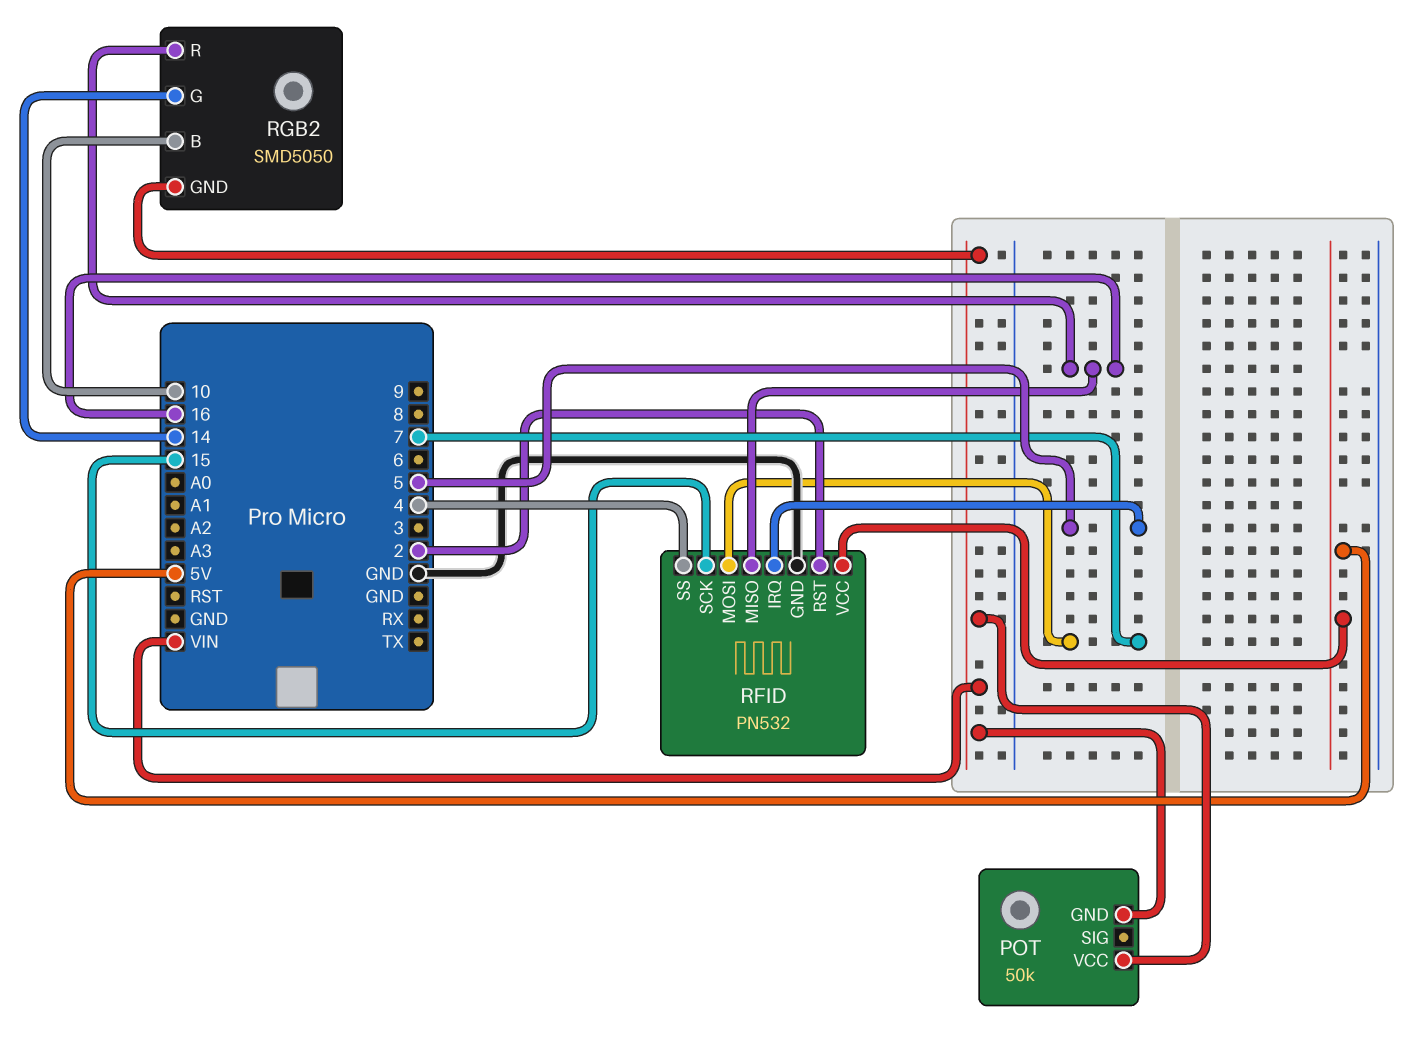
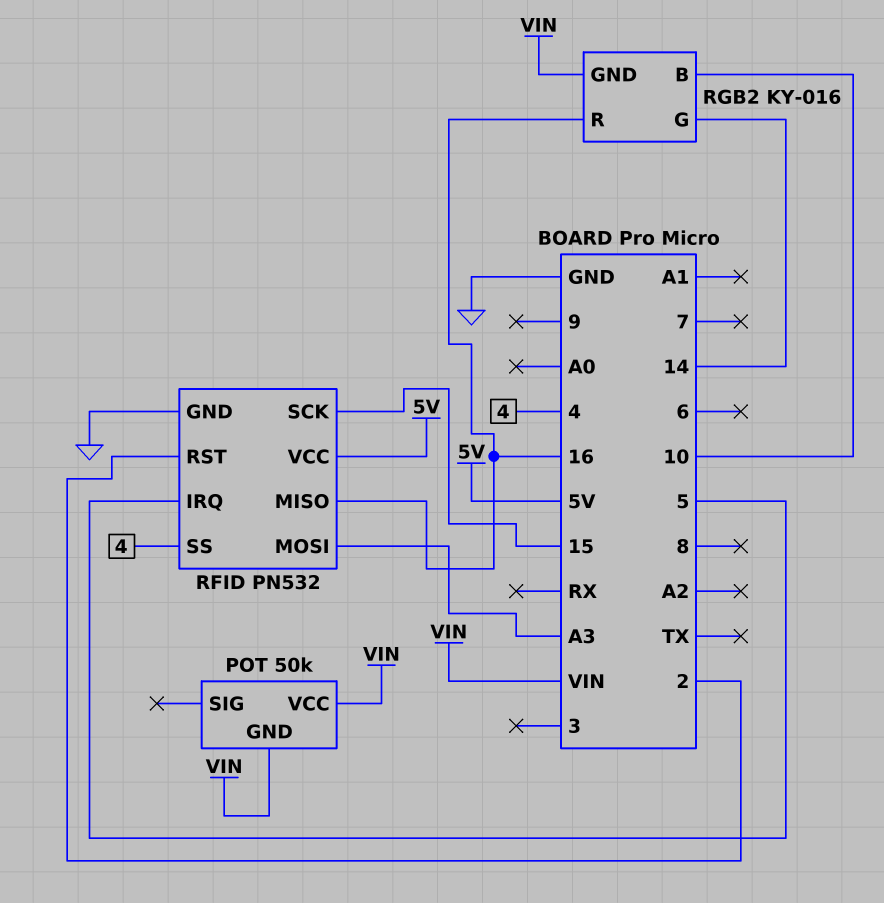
RFID pin MOSI: 7 -> A3
RGB2: SMD5050 -> KY-016

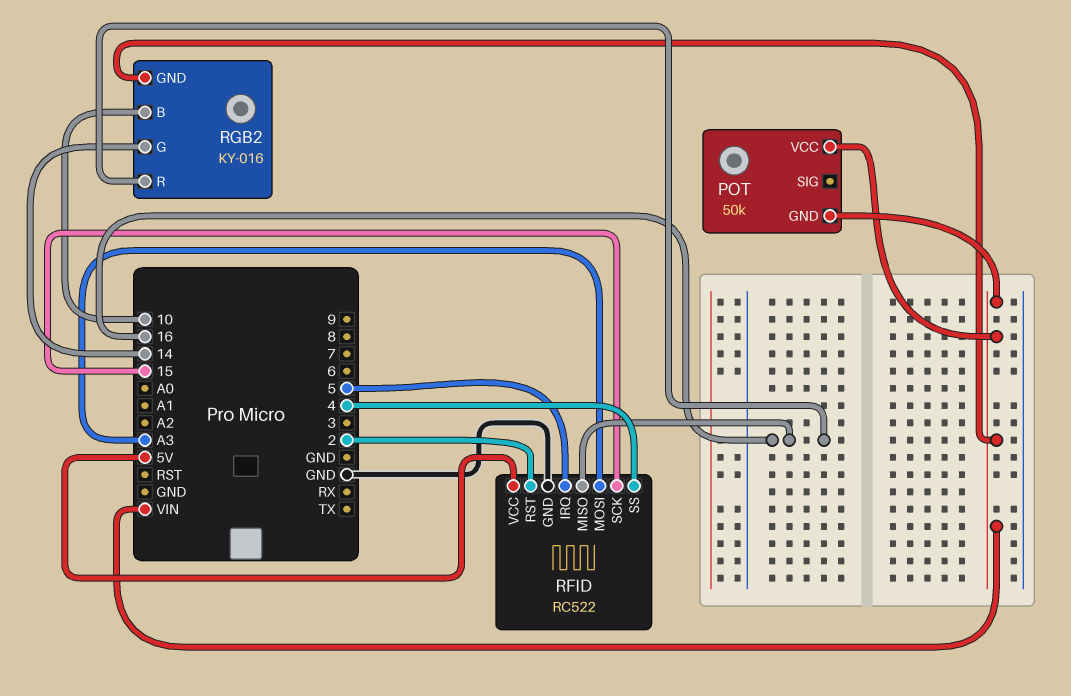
RFID: PN532 -> RC522

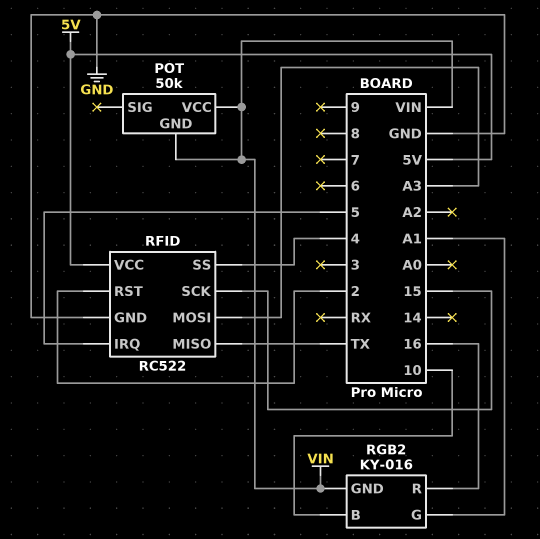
RFID pin MISO: 16 -> TX
RGB2 pin G: 14 -> A1

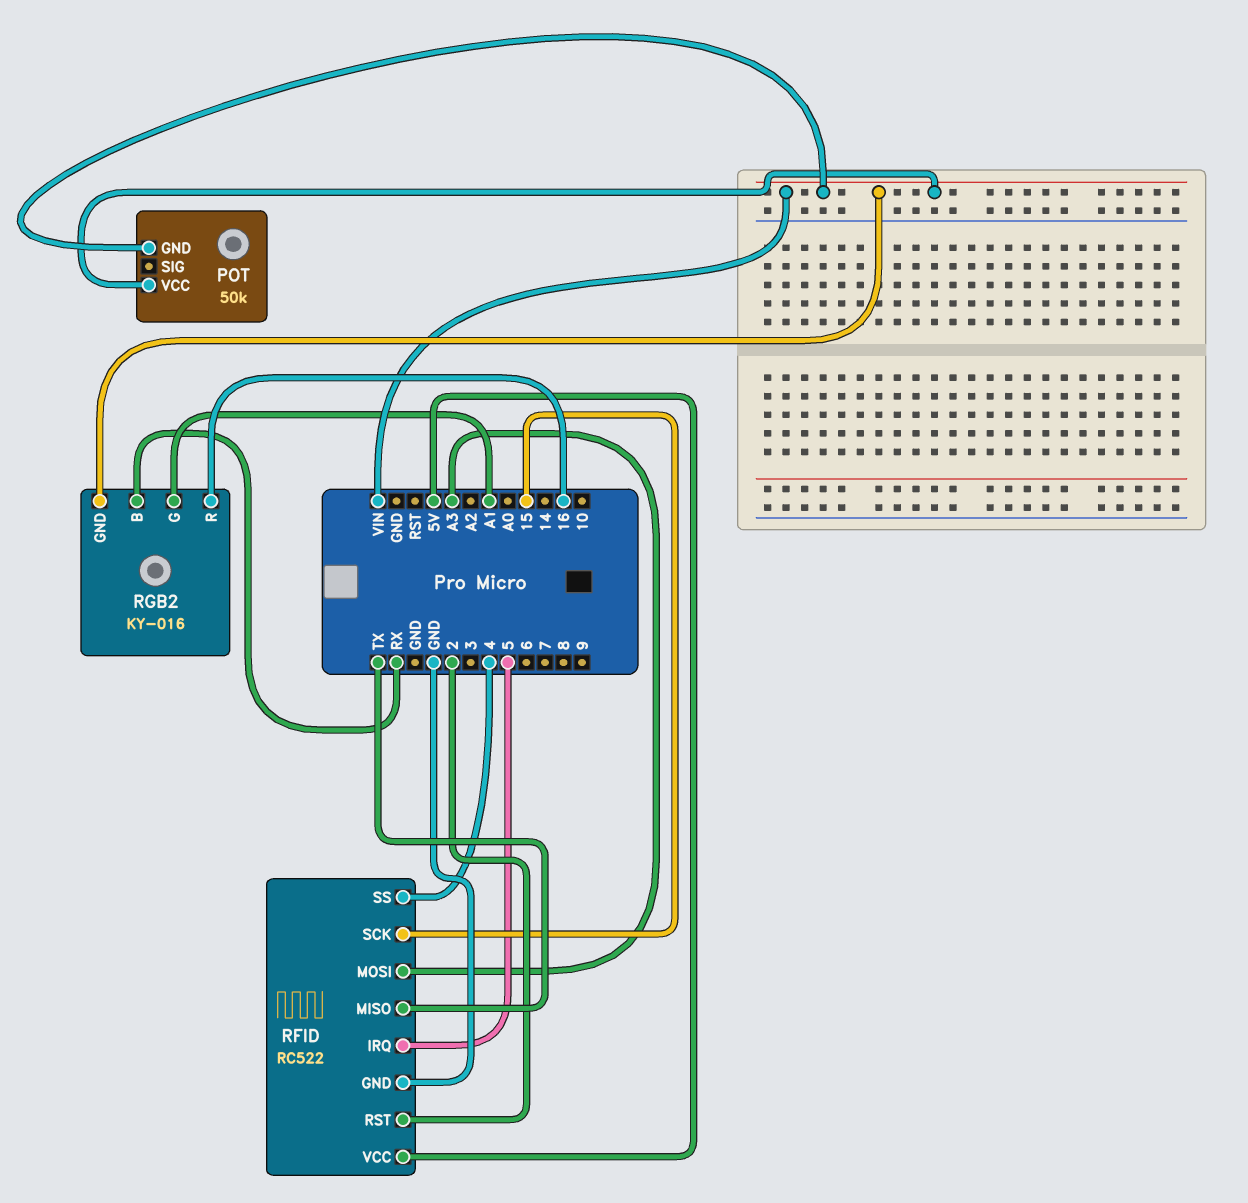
RGB2 pin B: 10 -> RX

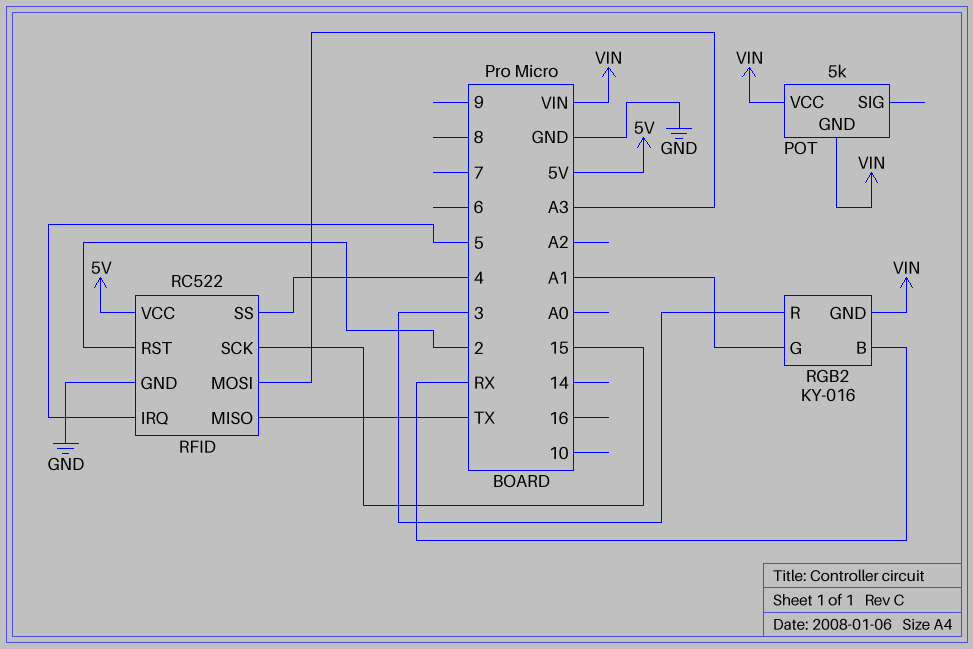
POT: 50k -> 5k
RGB2 pin R: 16 -> 3

